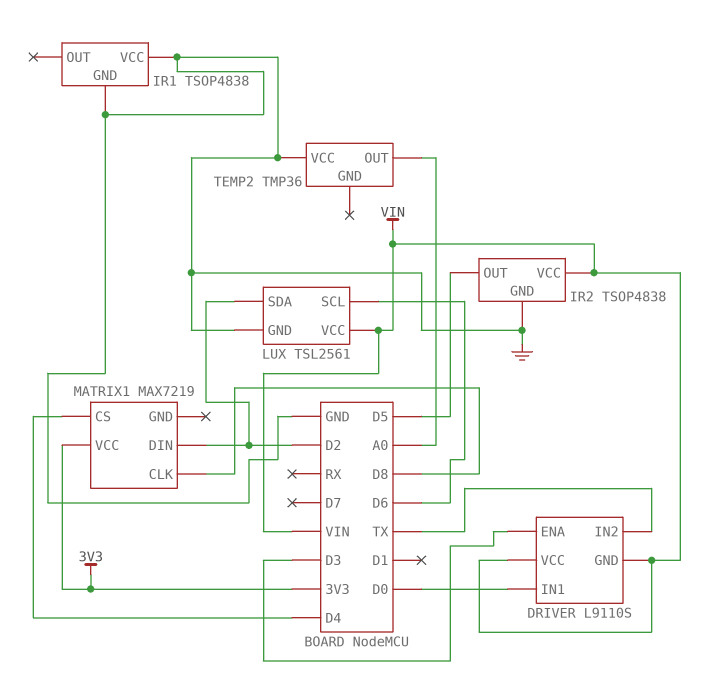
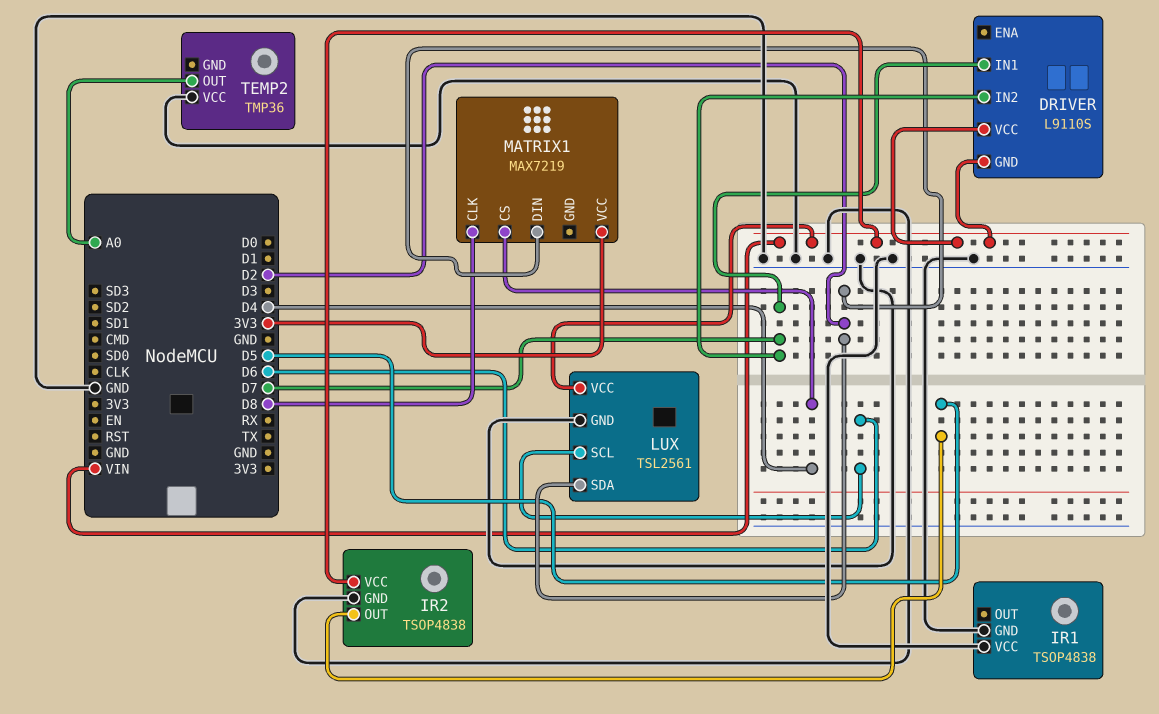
DRIVER pin ENA: D3 -> none
DRIVER pin IN1: D0 -> D7
DRIVER pin IN2: TX -> D7

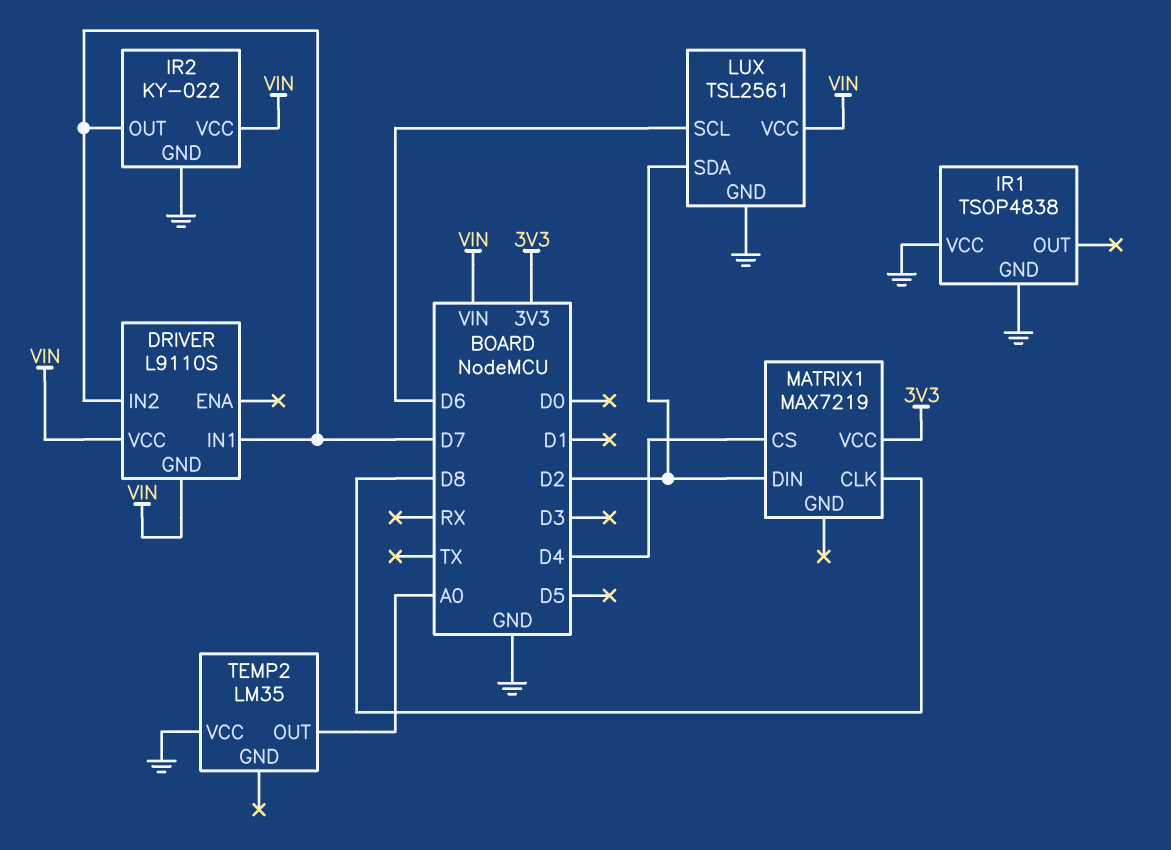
IR2: TSOP4838 -> KY-022
IR2 pin OUT: D5 -> D7
TEMP2: TMP36 -> LM35

